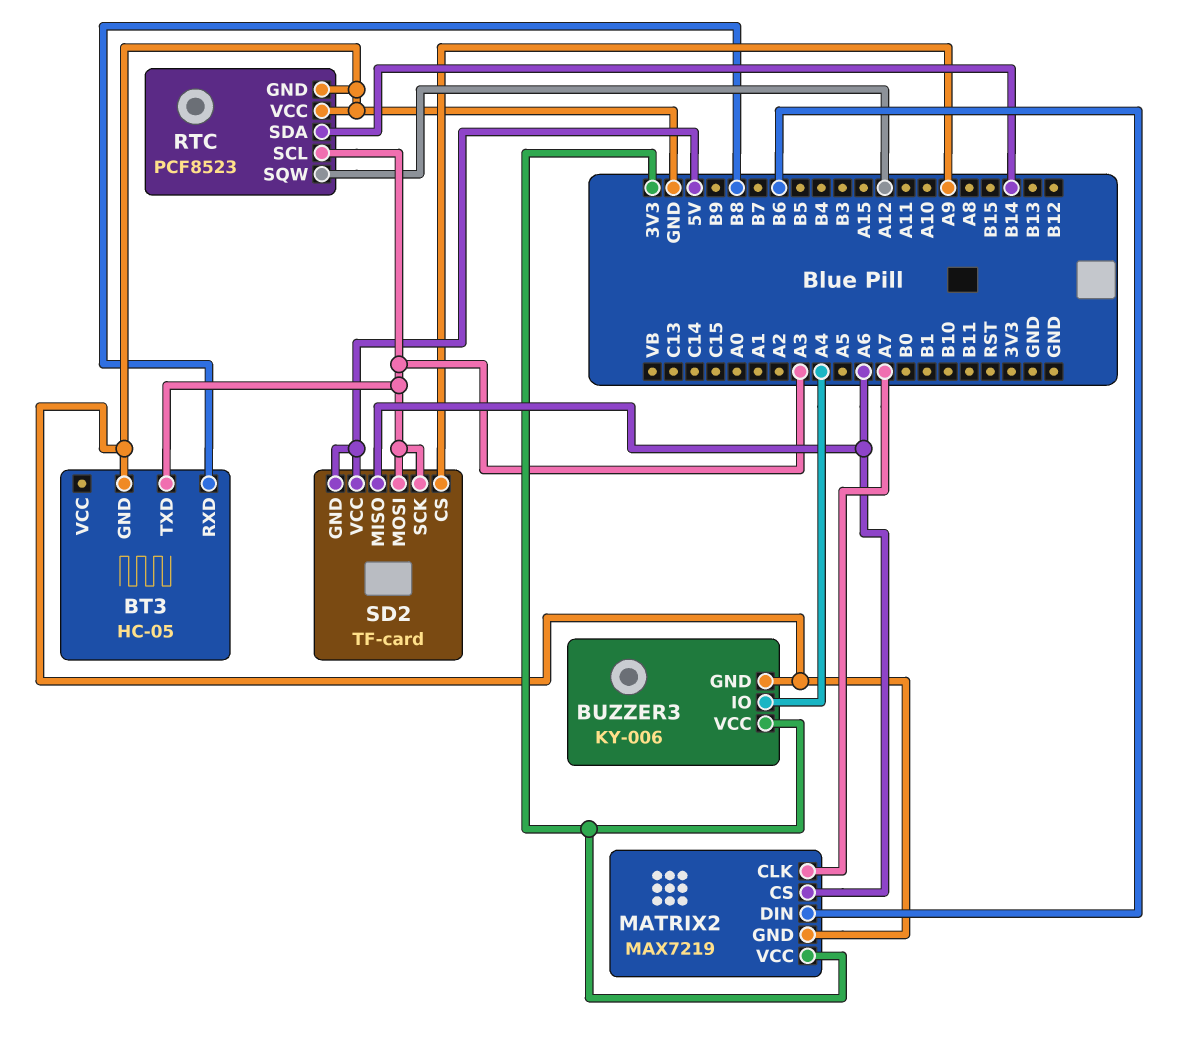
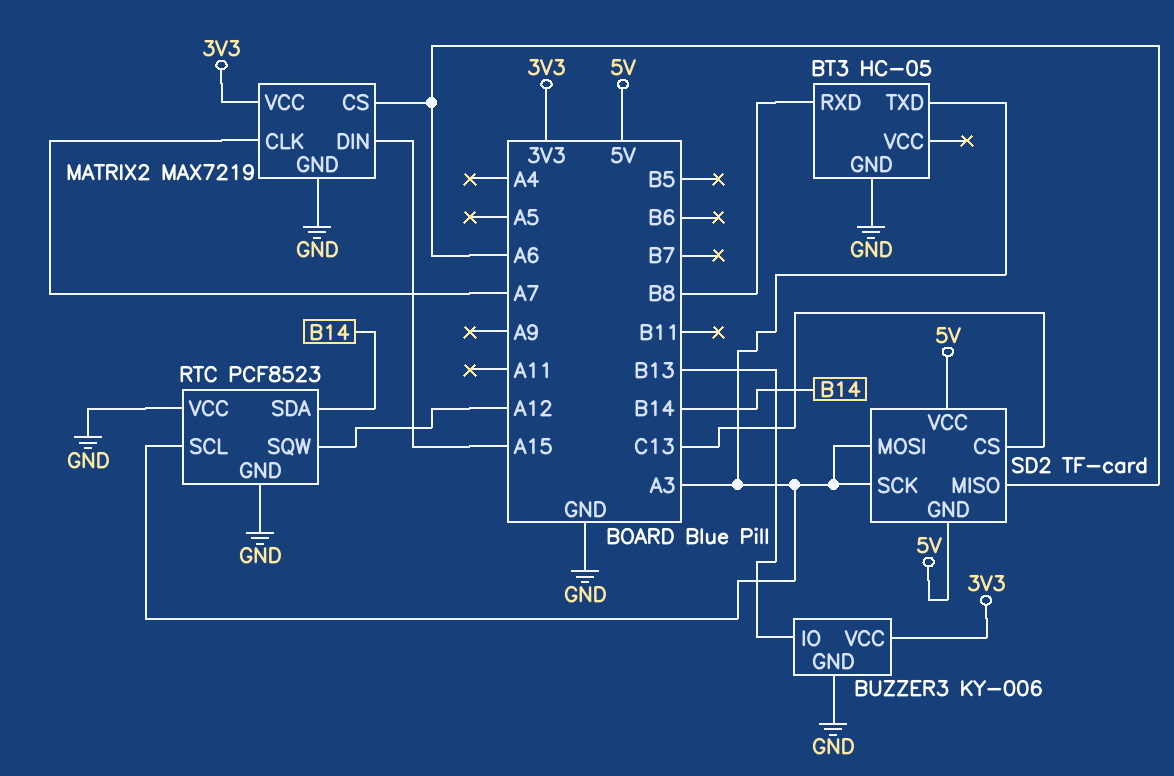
BUZZER3 pin IO: A4 -> B13
MATRIX2 pin DIN: B6 -> A15
SD2 pin CS: A9 -> C13

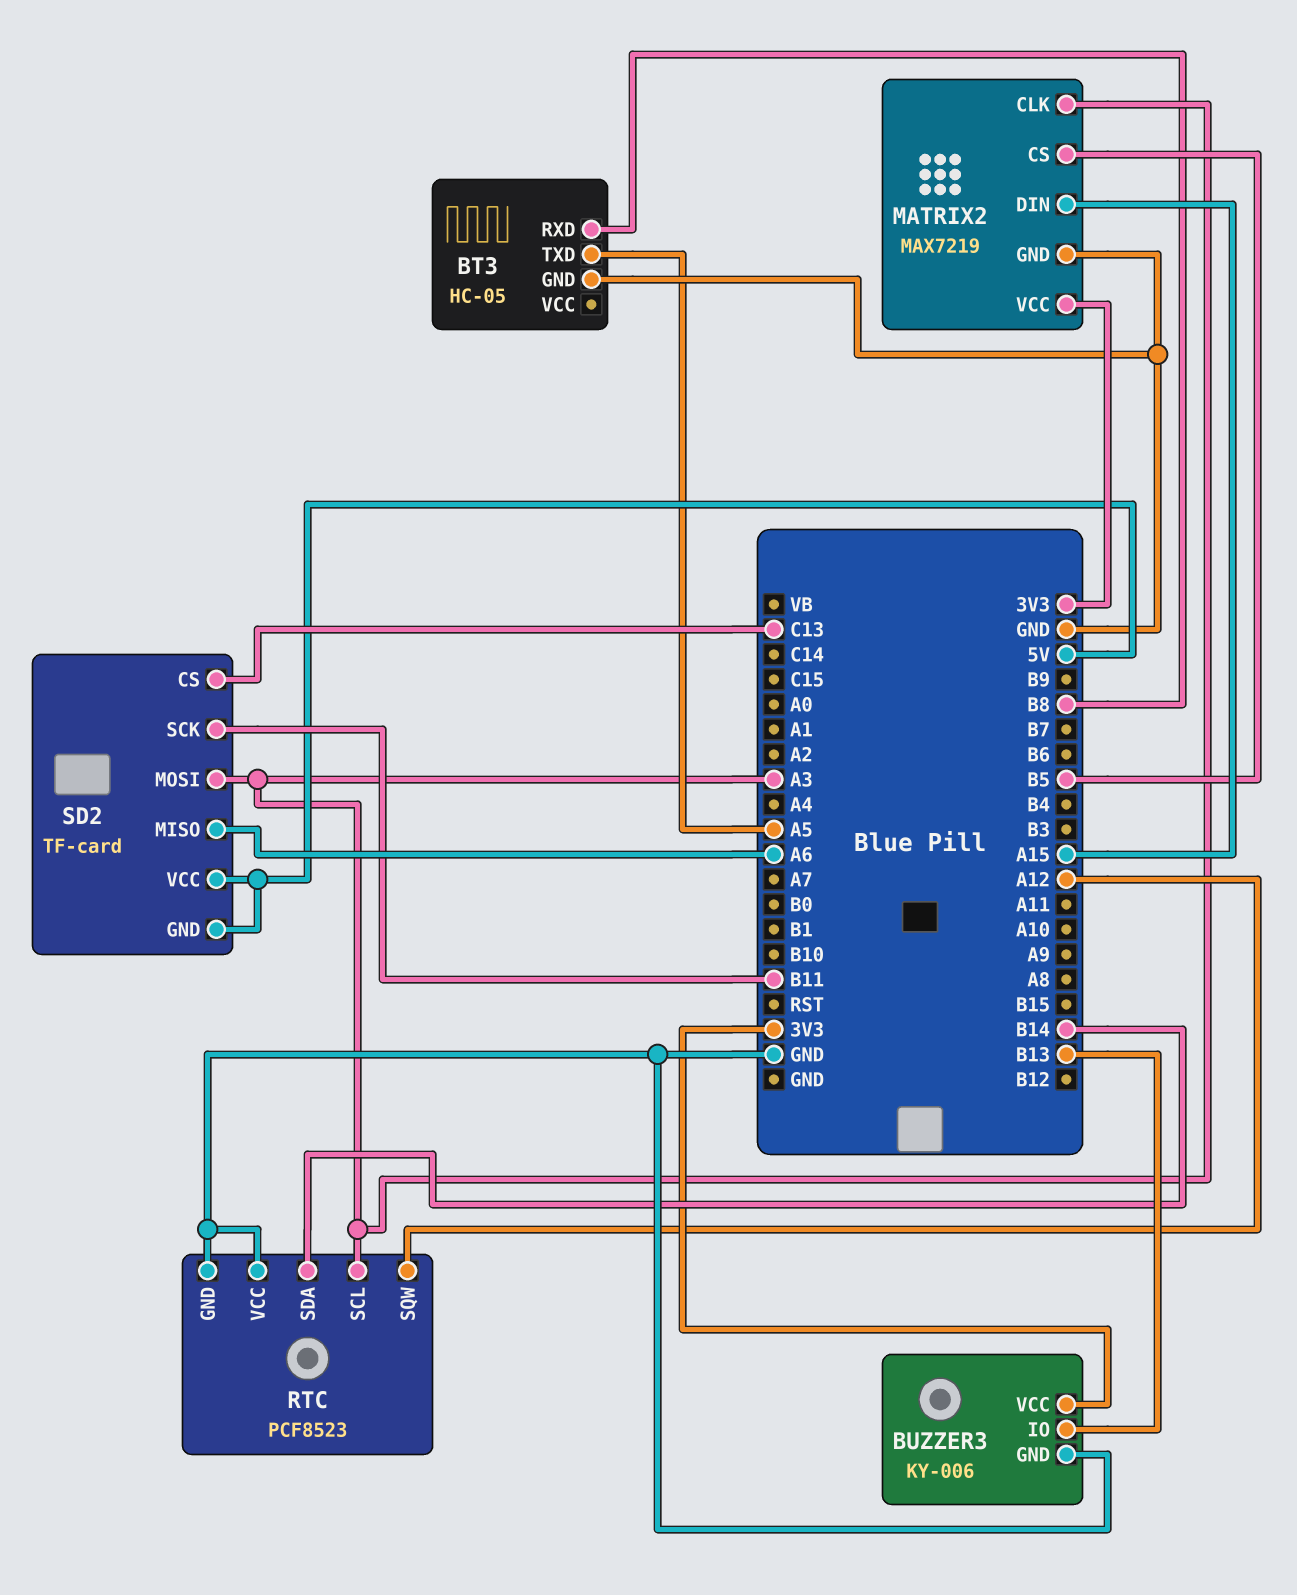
BT3 pin TXD: A3 -> A5
MATRIX2 pin CLK: A7 -> A3
MATRIX2 pin CS: A6 -> B5
SD2 pin SCK: A3 -> B11

